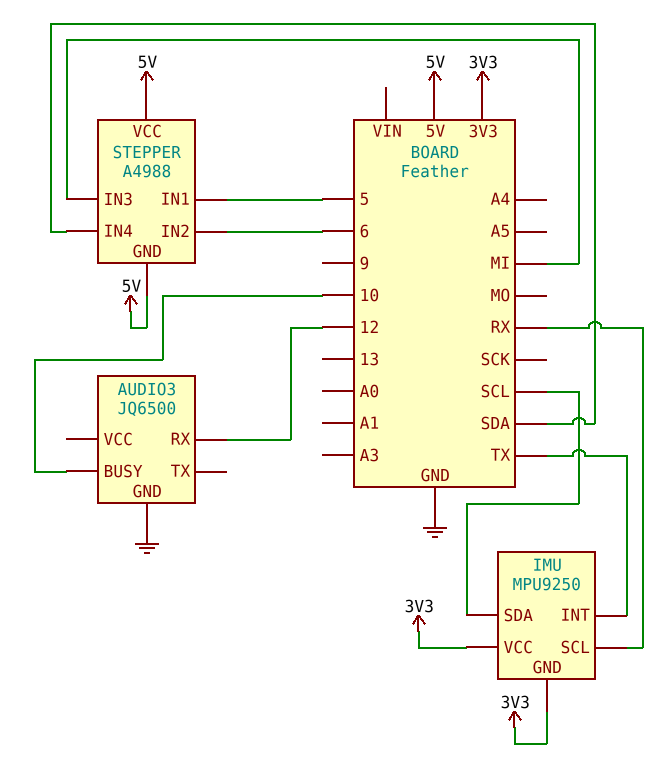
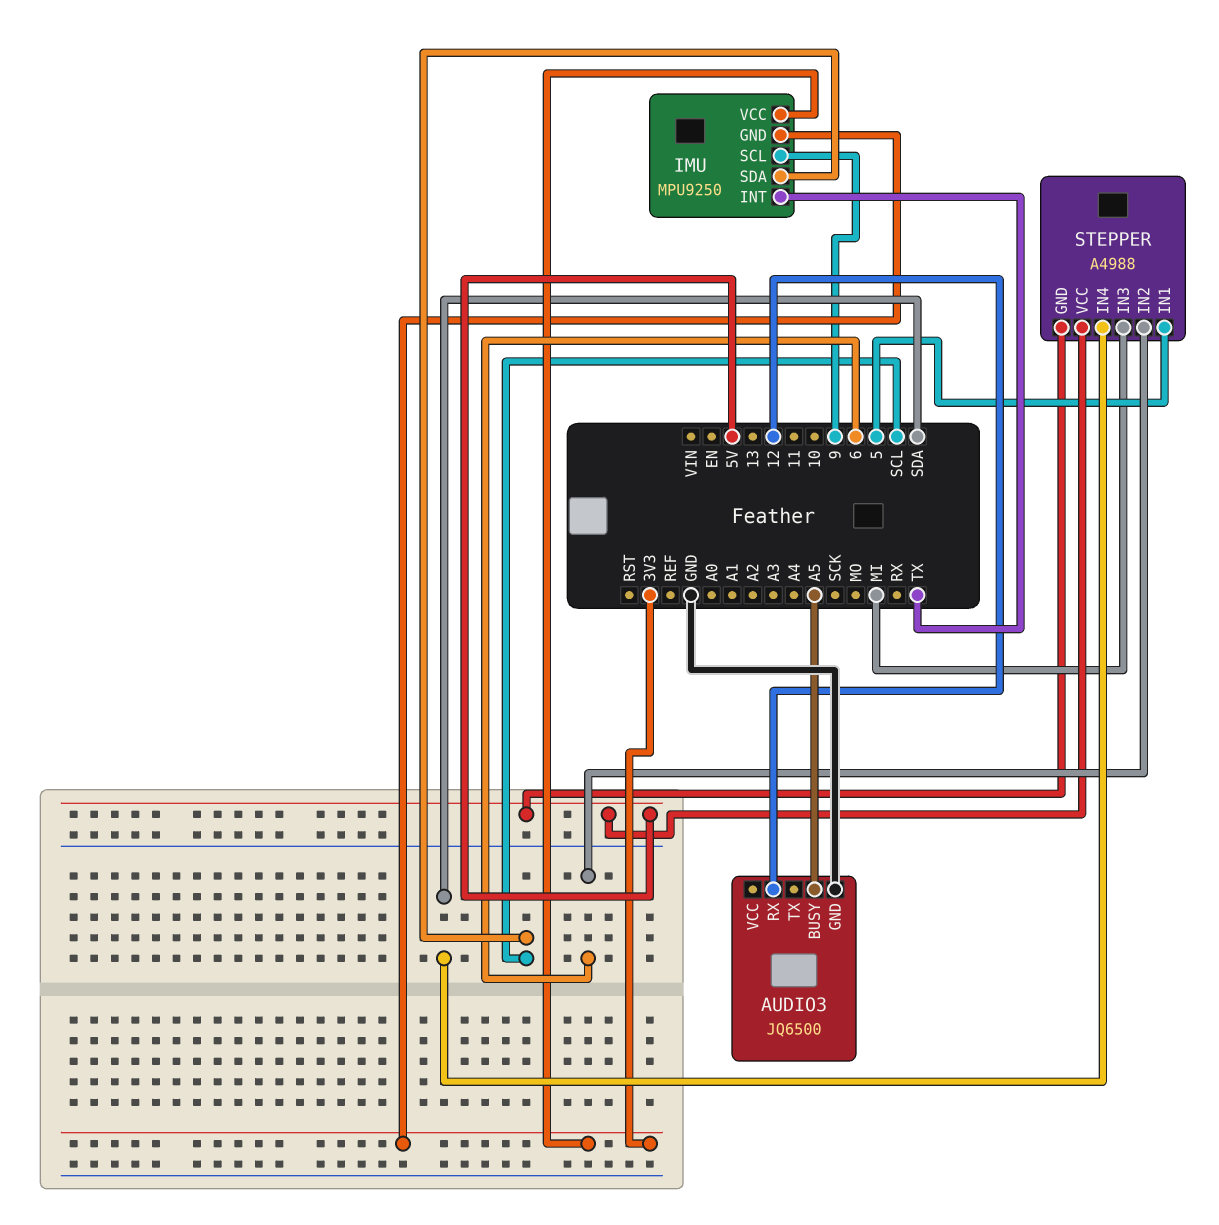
AUDIO3 pin BUSY: 10 -> A5
IMU pin SCL: RX -> 9

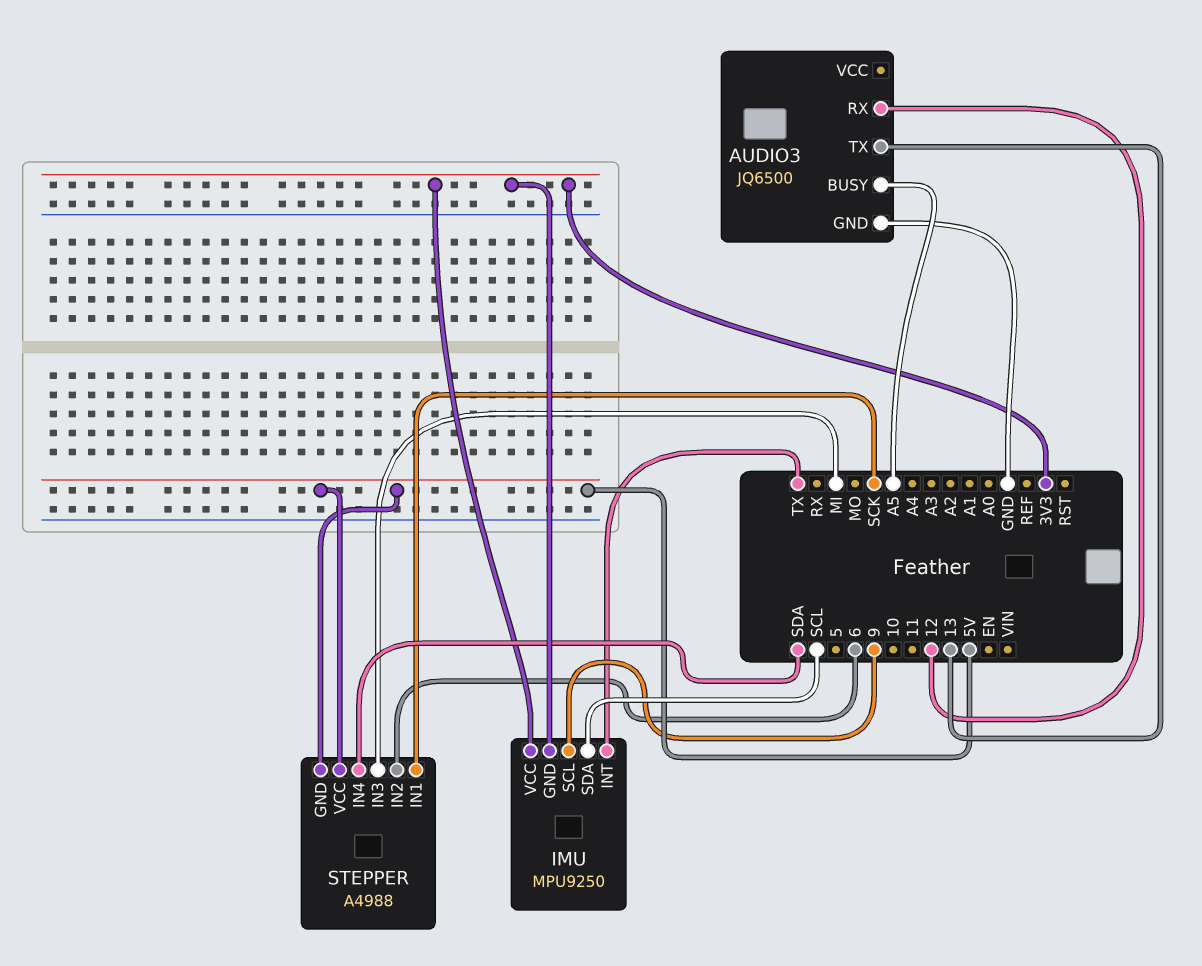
AUDIO3 pin TX: none -> 13
STEPPER pin IN1: 5 -> SCK

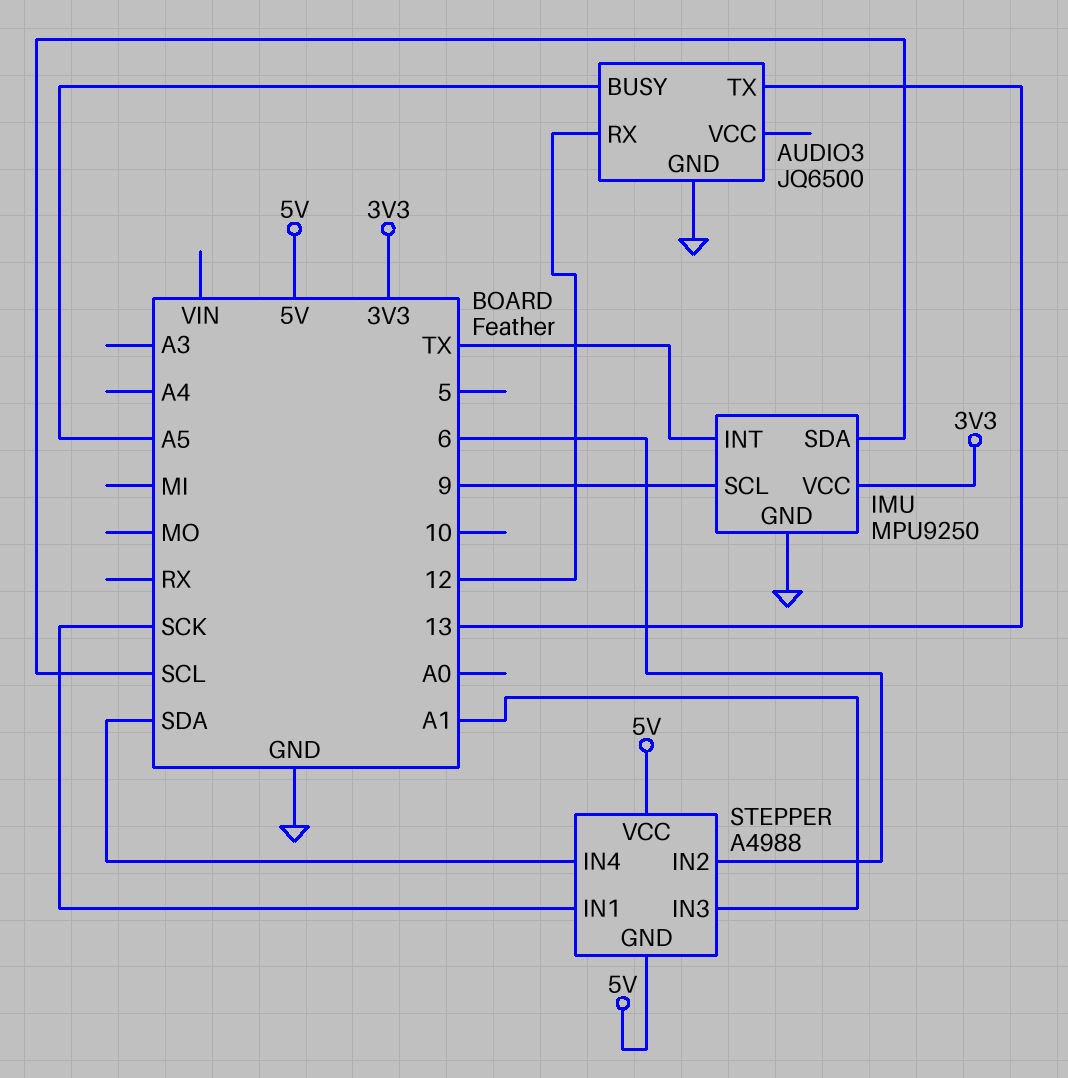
IMU pin GND: 3V3 -> GND
STEPPER pin IN3: MI -> A1

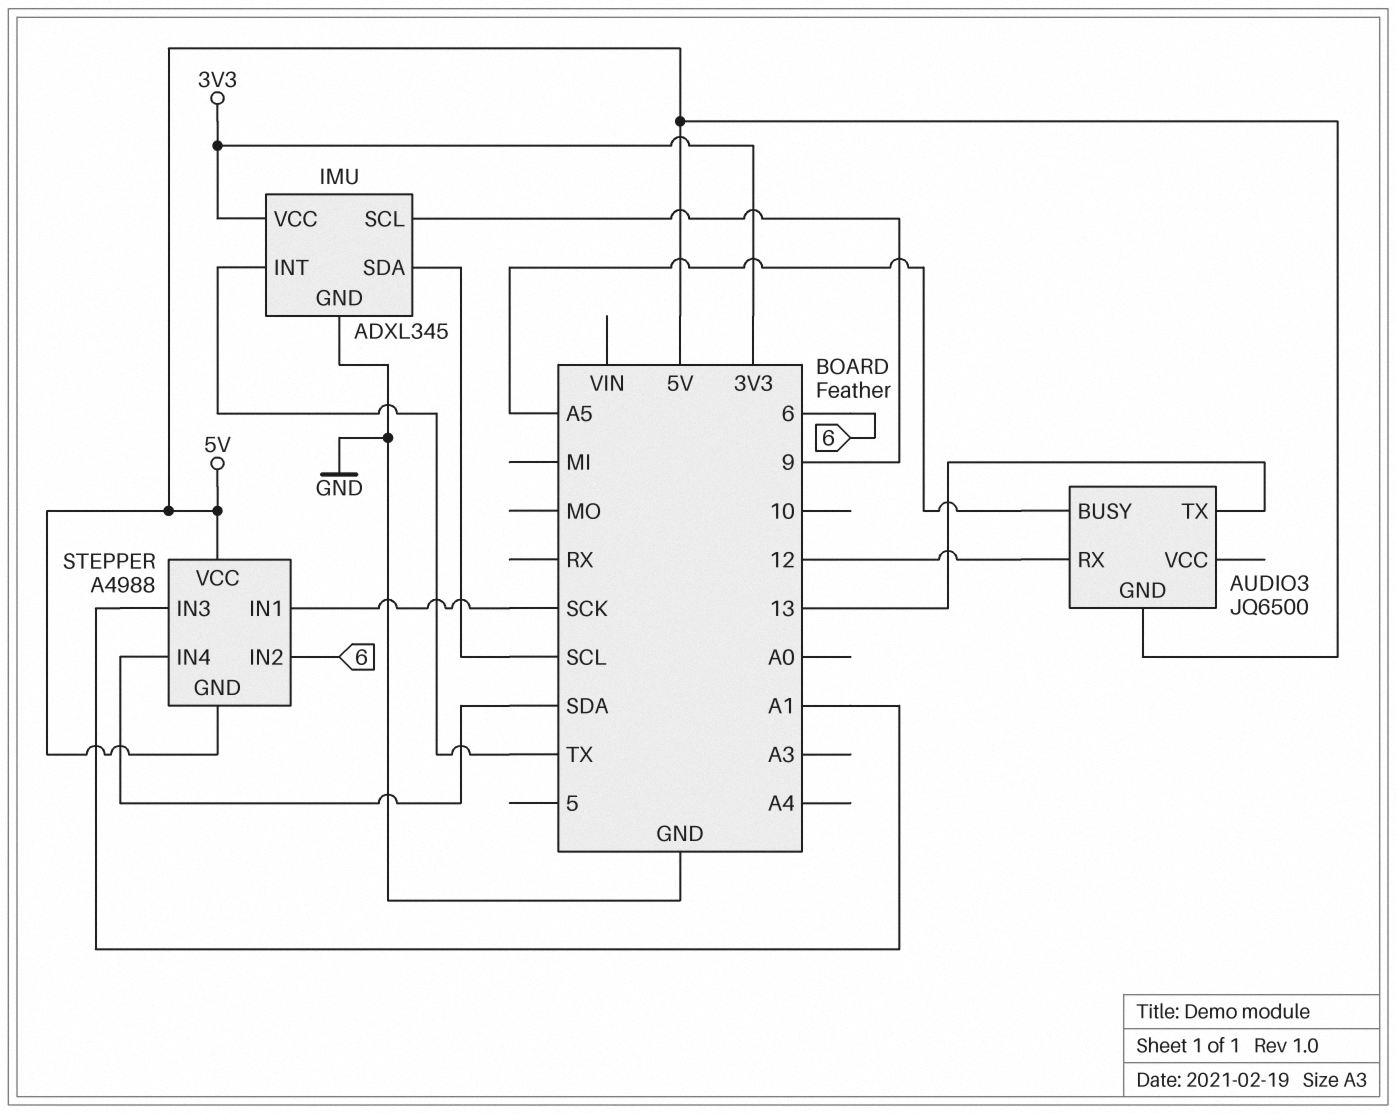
AUDIO3 pin GND: GND -> 5V
IMU: MPU9250 -> ADXL345

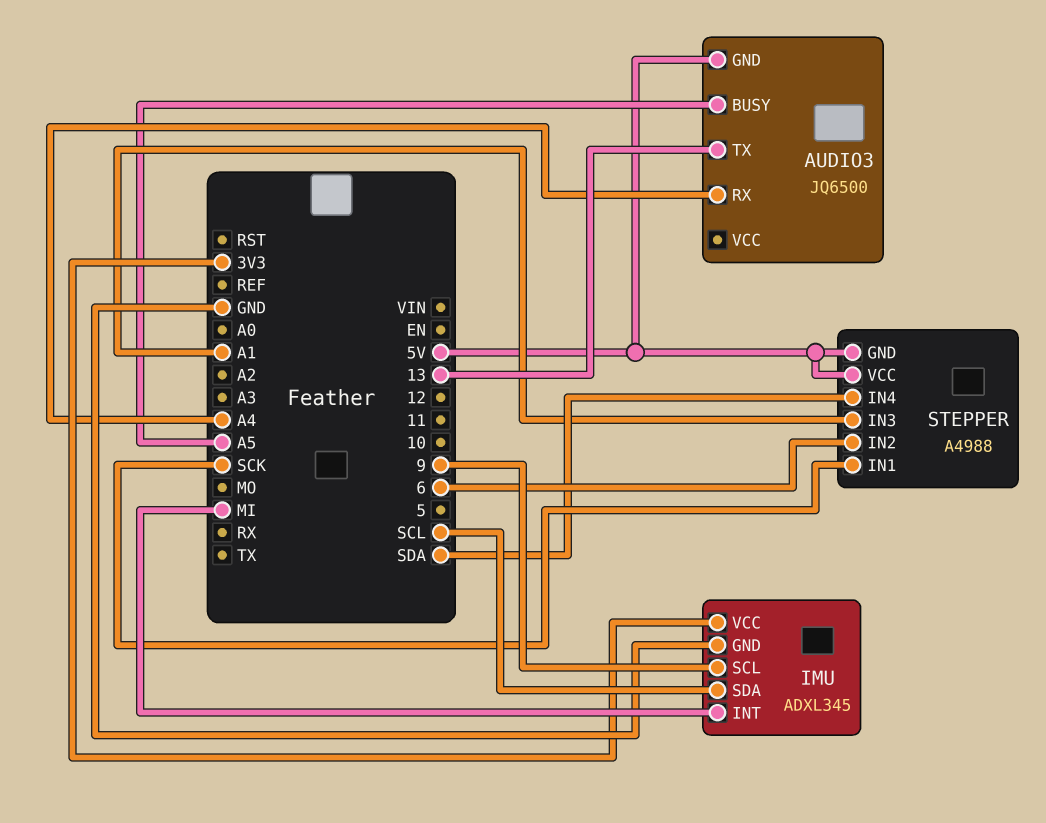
AUDIO3 pin RX: 12 -> A4
IMU pin INT: TX -> MI

